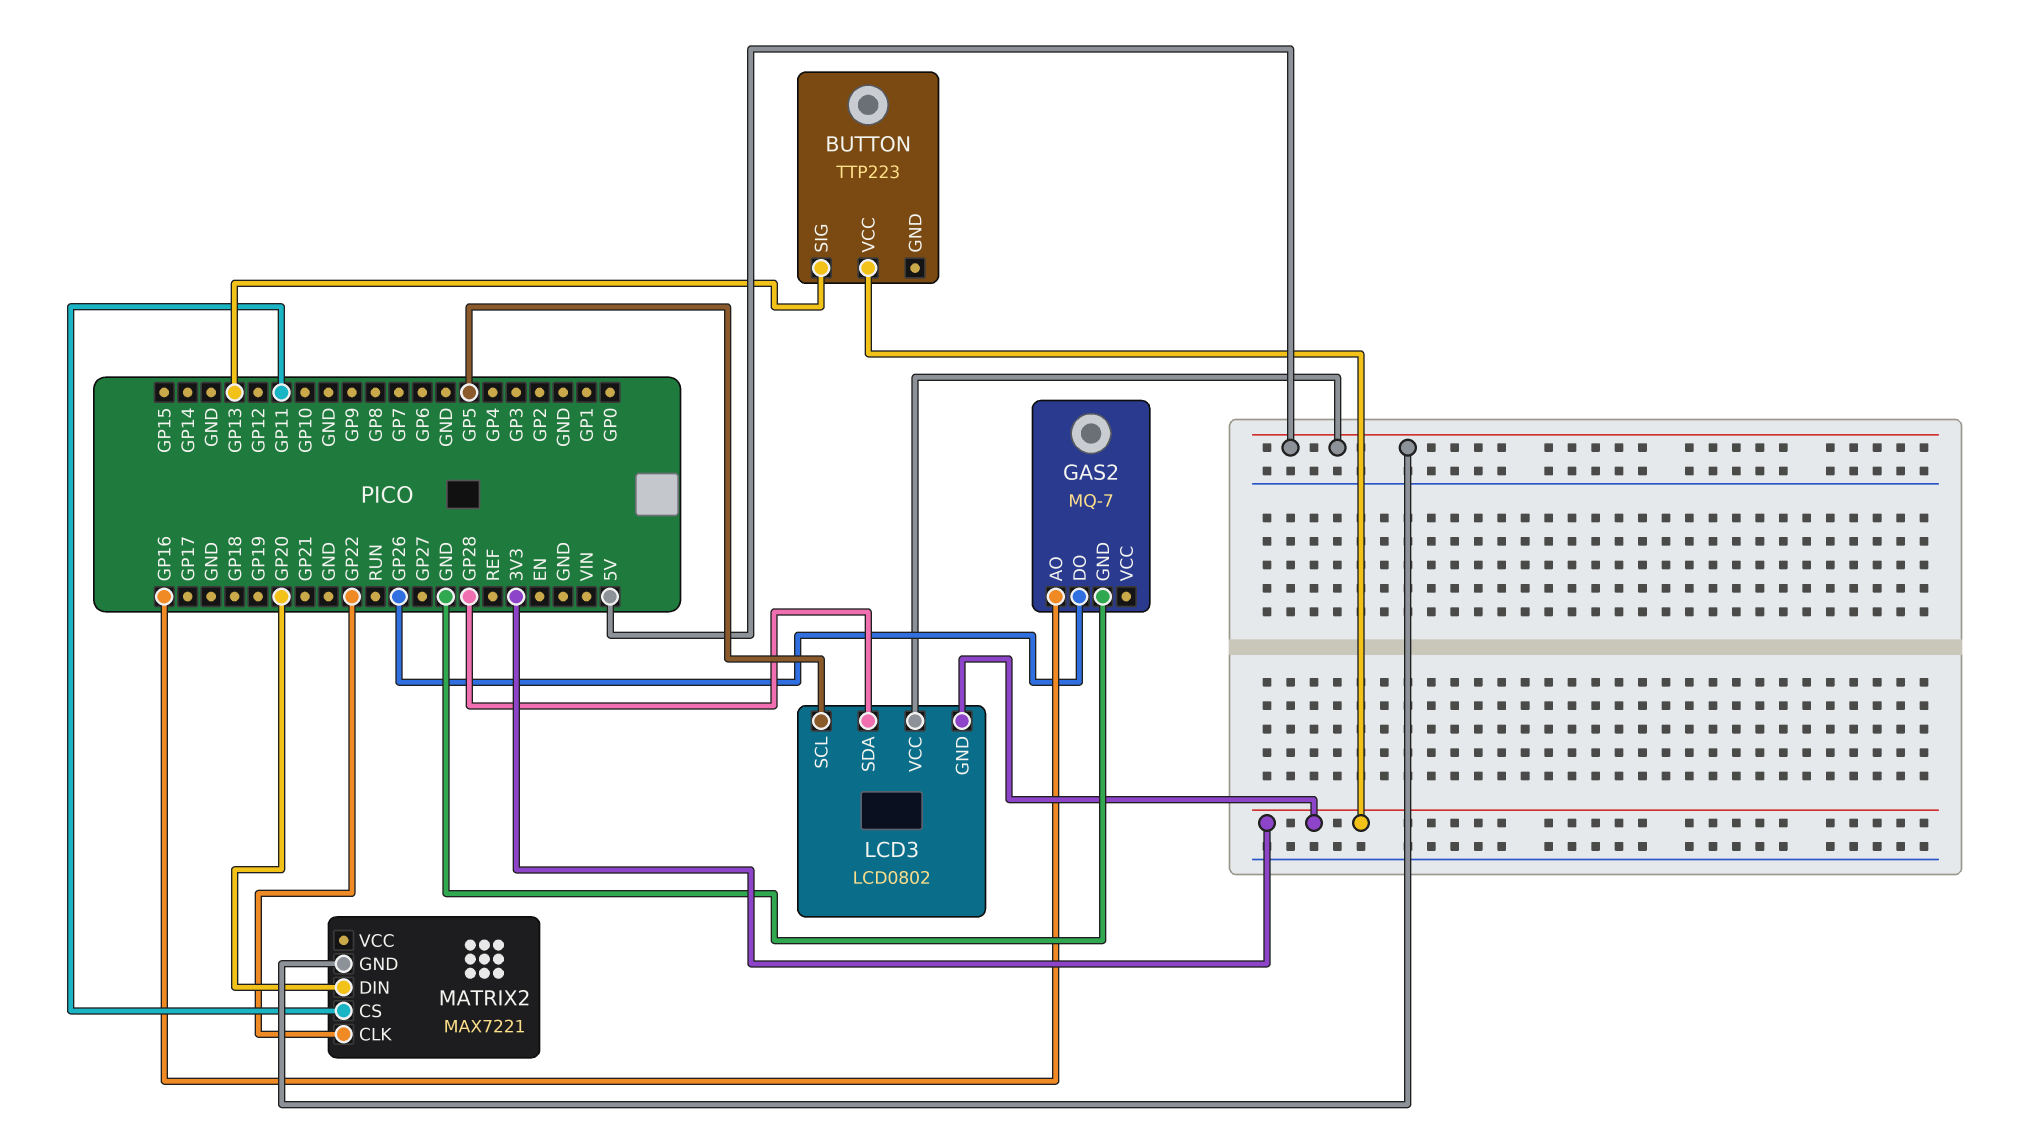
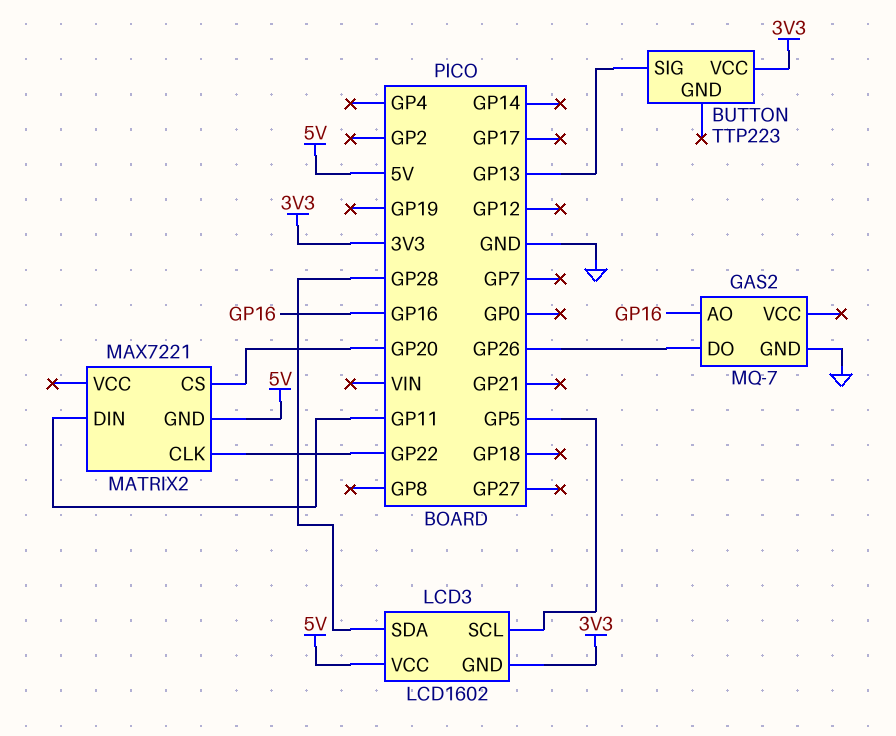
LCD3: LCD0802 -> LCD1602
MATRIX2 pin CS: GP11 -> GP20
MATRIX2 pin DIN: GP20 -> GP11

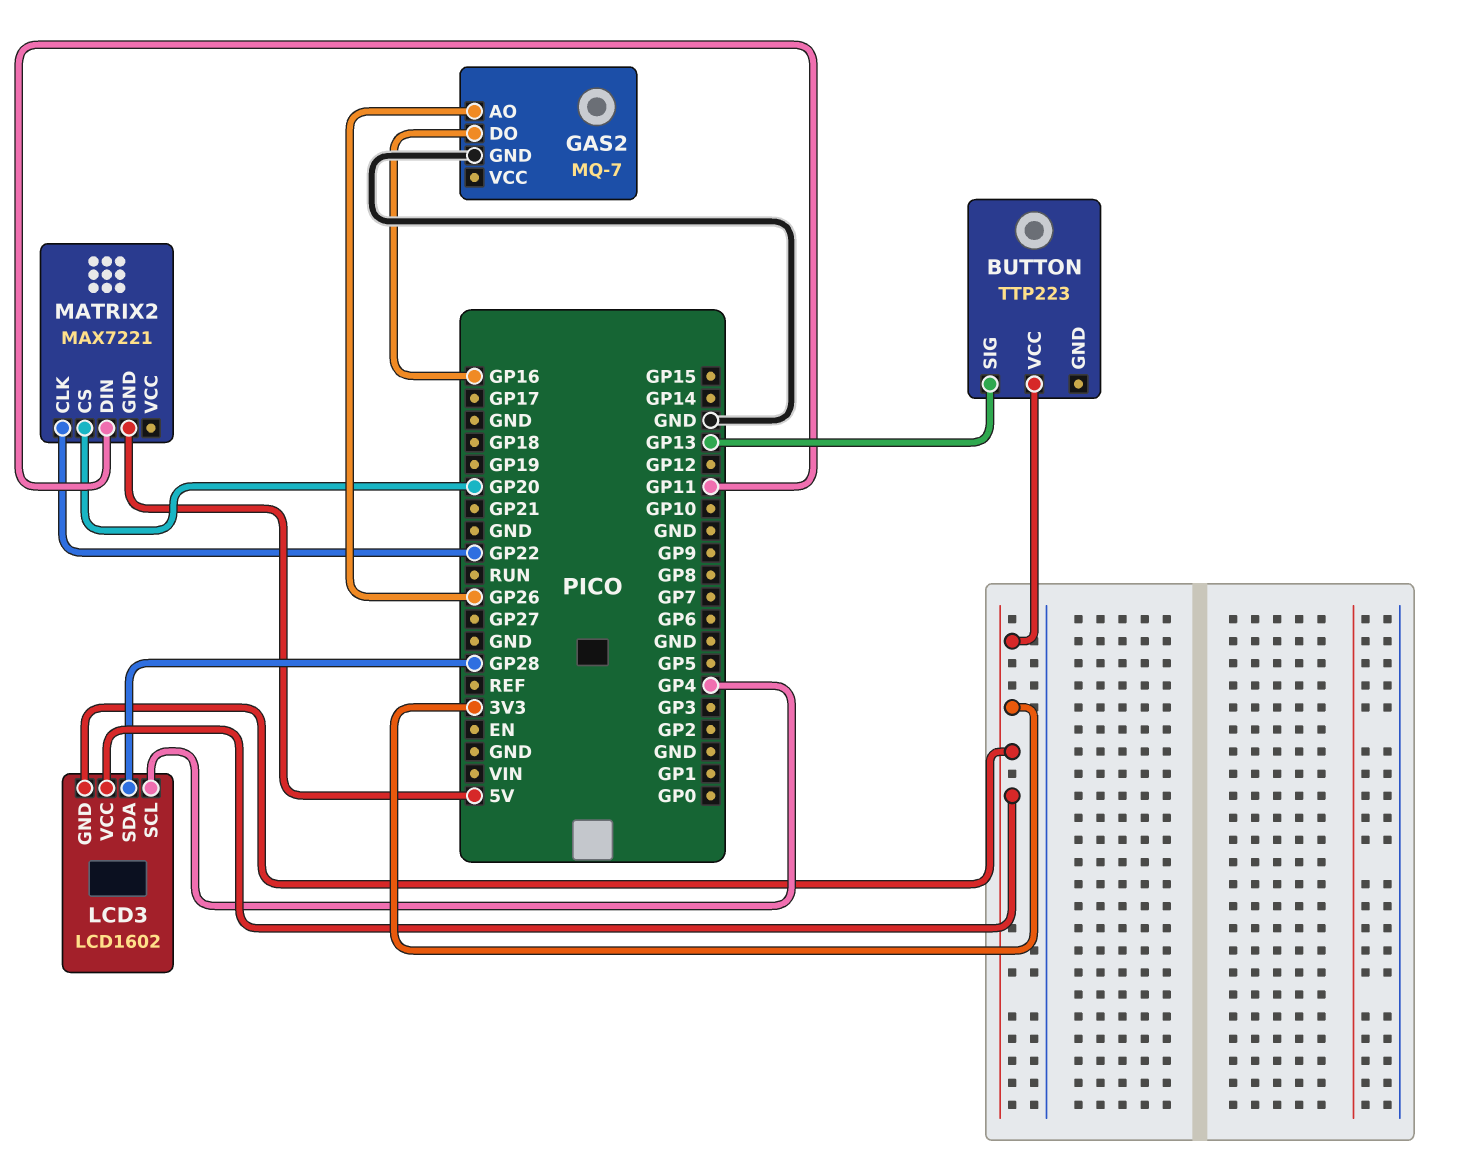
GAS2 pin AO: GP16 -> GP26
GAS2 pin DO: GP26 -> GP16
LCD3 pin SCL: GP5 -> GP4
LCD3 pin VCC: 5V -> 3V3

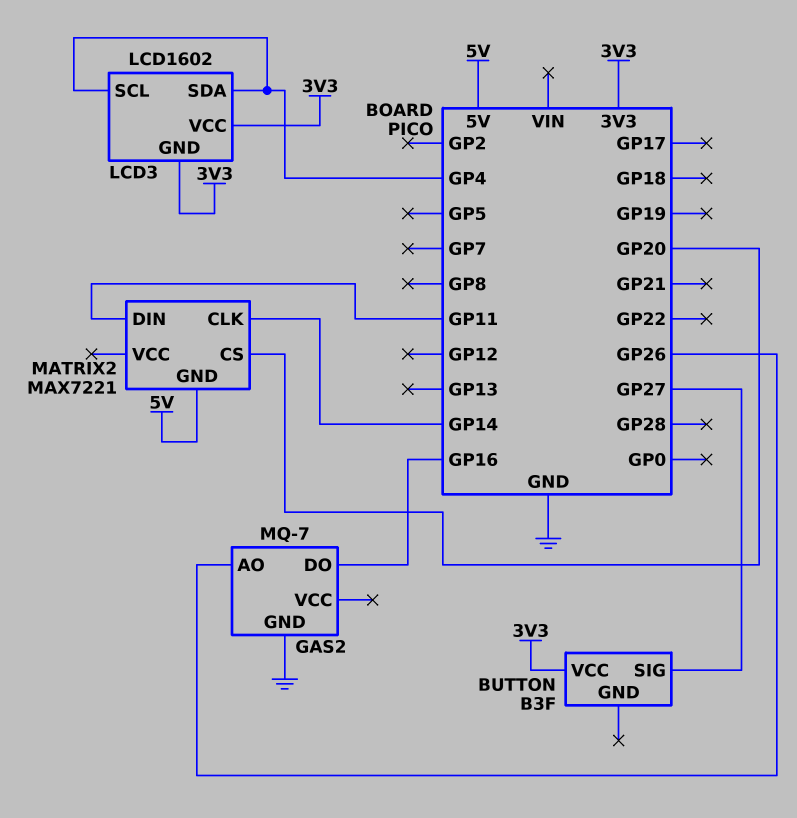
BUTTON: TTP223 -> B3F
BUTTON pin SIG: GP13 -> GP27
LCD3 pin SDA: GP28 -> GP4
MATRIX2 pin CLK: GP22 -> GP14

